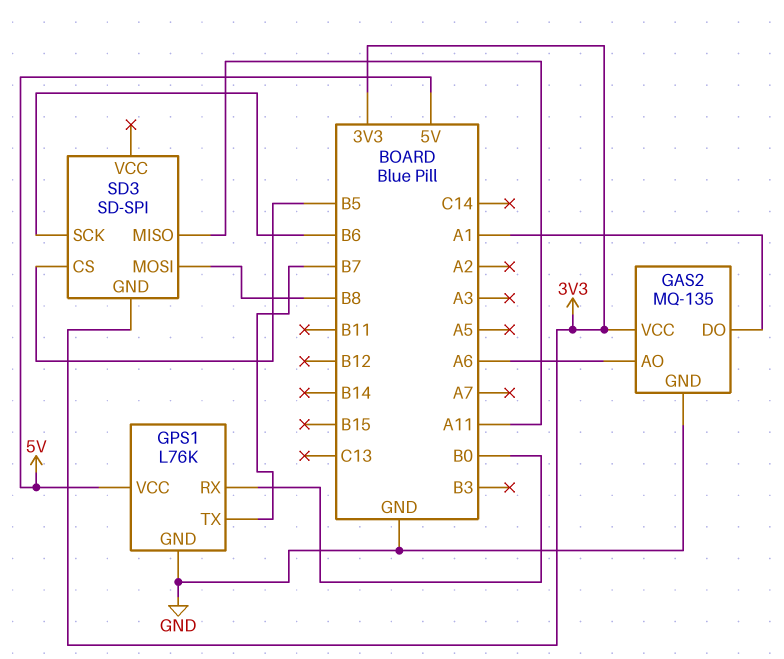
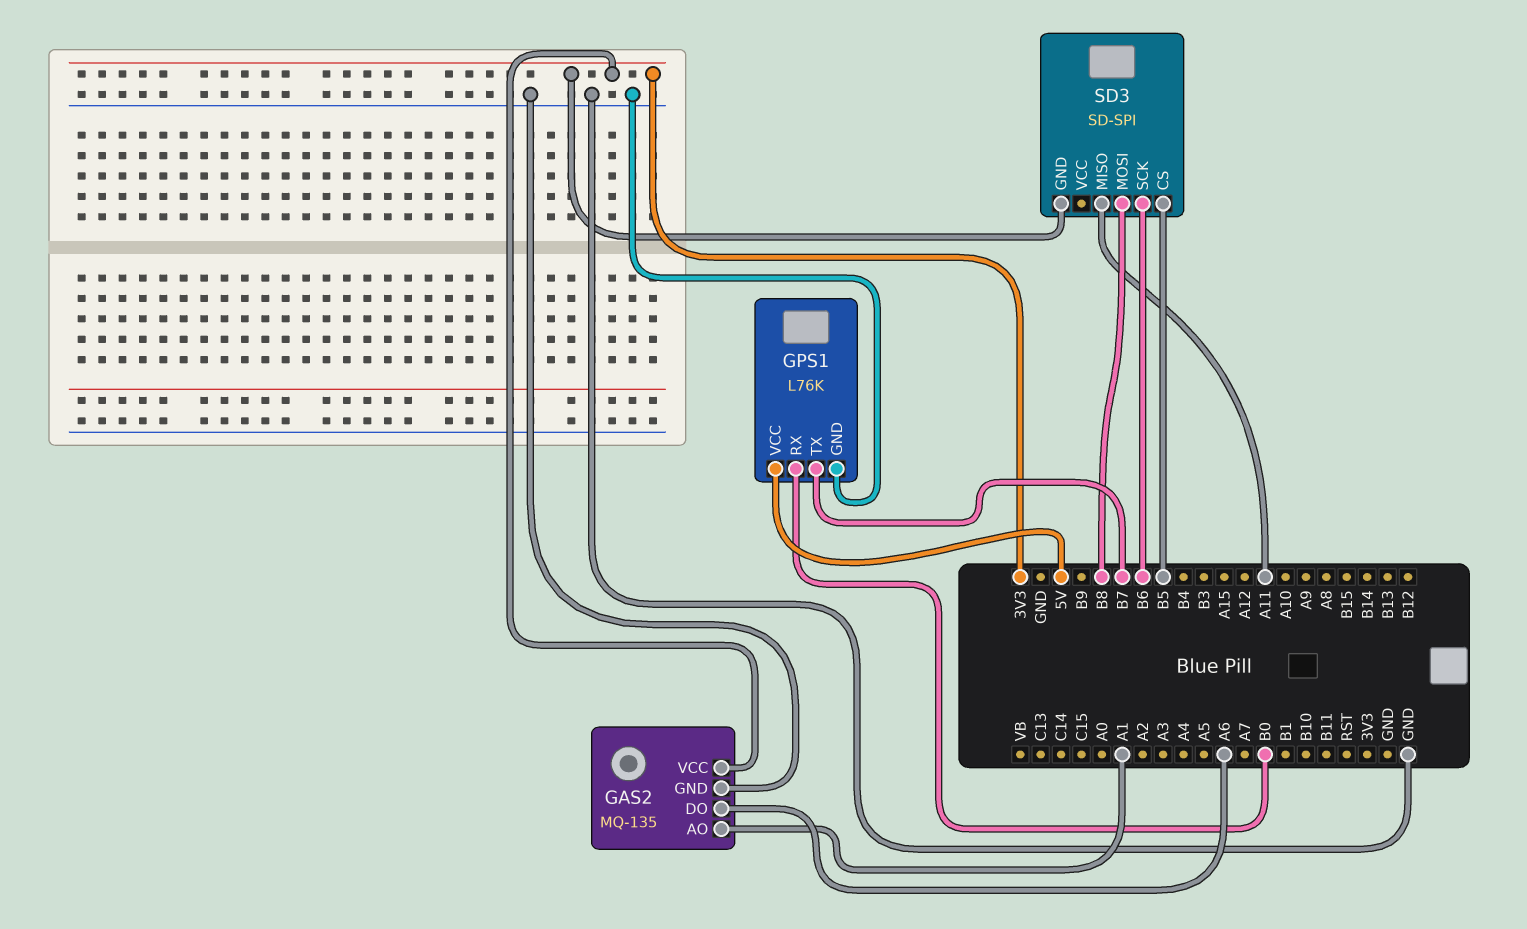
GAS2 pin AO: A6 -> A1
GAS2 pin DO: A1 -> A6

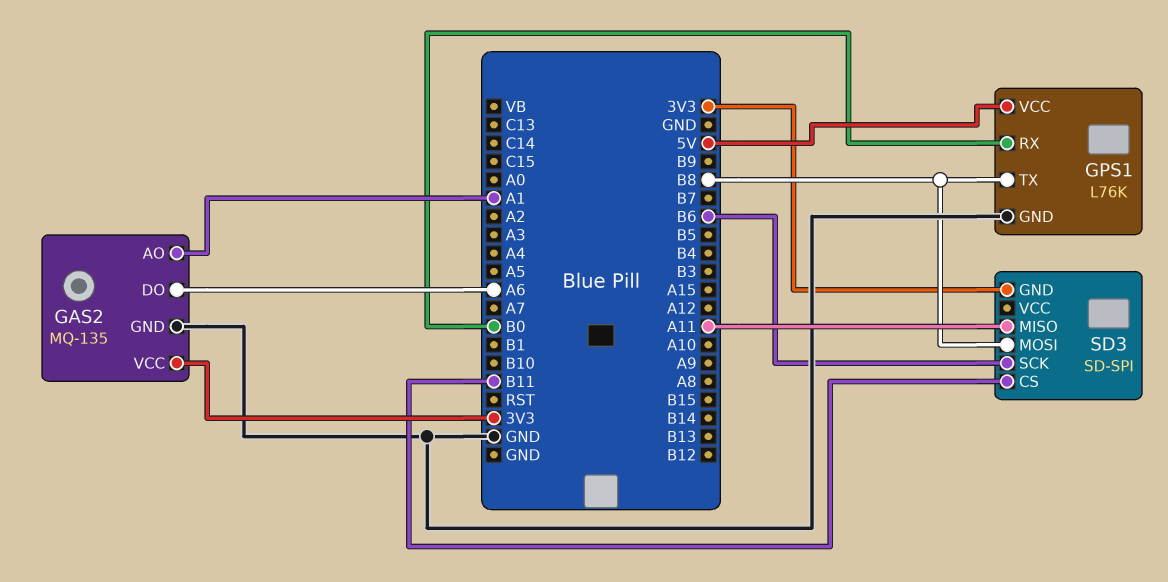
GPS1 pin TX: B7 -> B8
SD3 pin CS: B5 -> B11

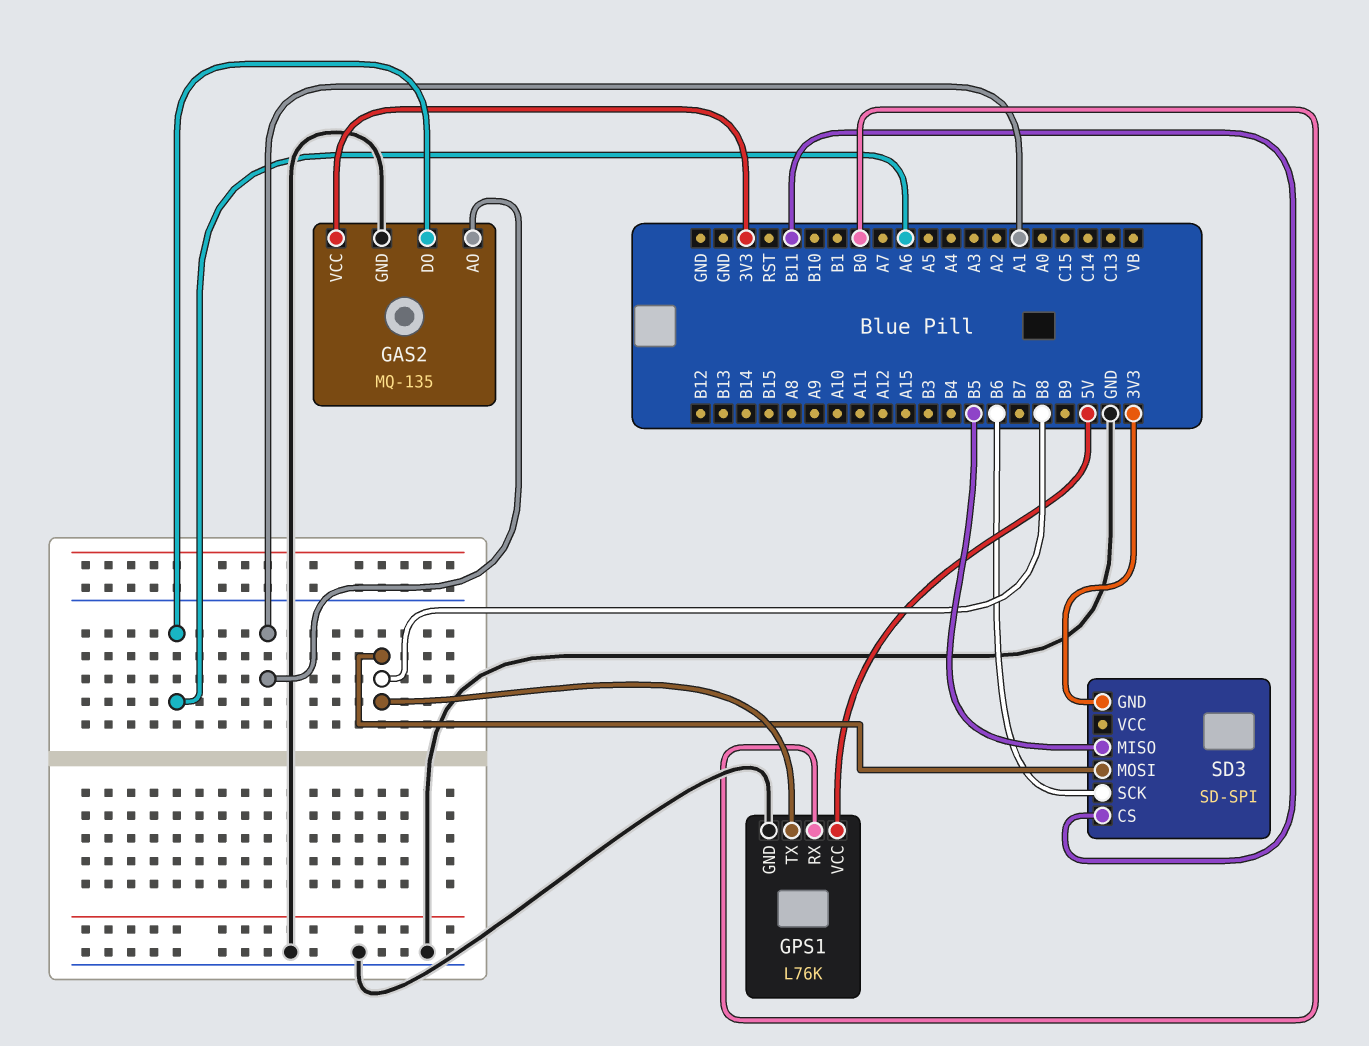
SD3 pin MISO: A11 -> B5

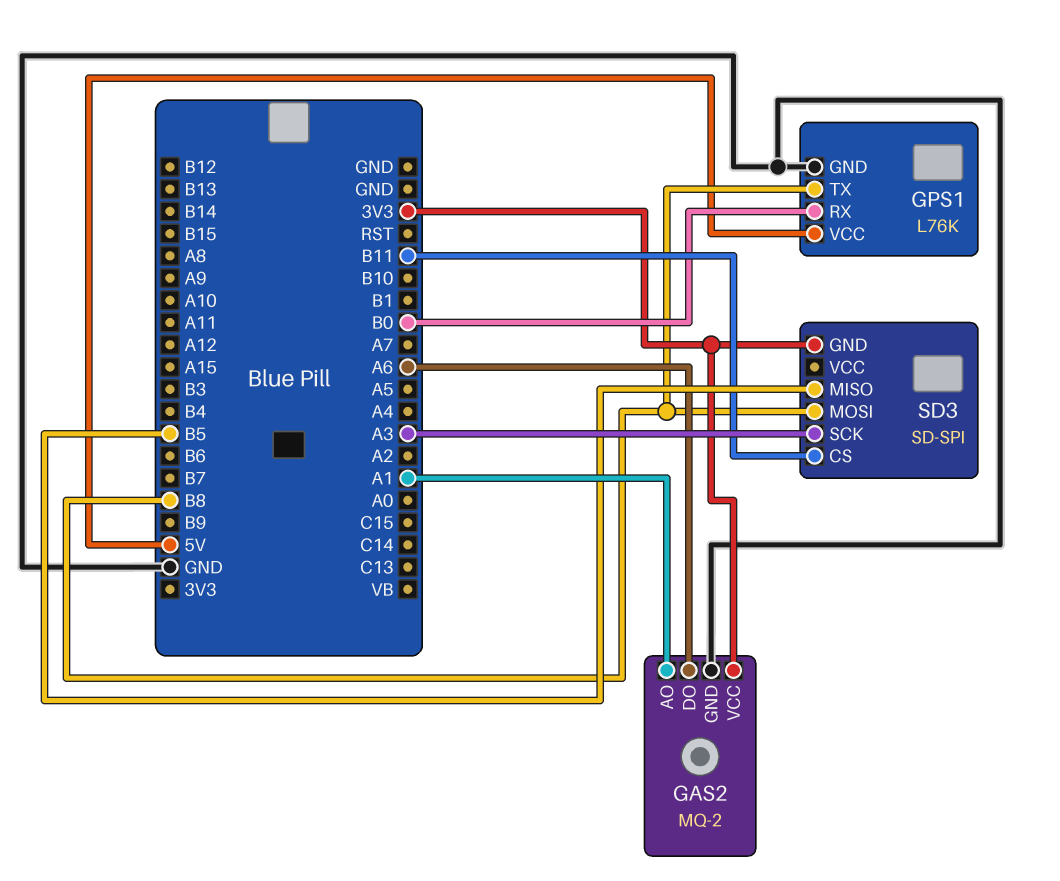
GAS2: MQ-135 -> MQ-2
SD3 pin SCK: B6 -> A3

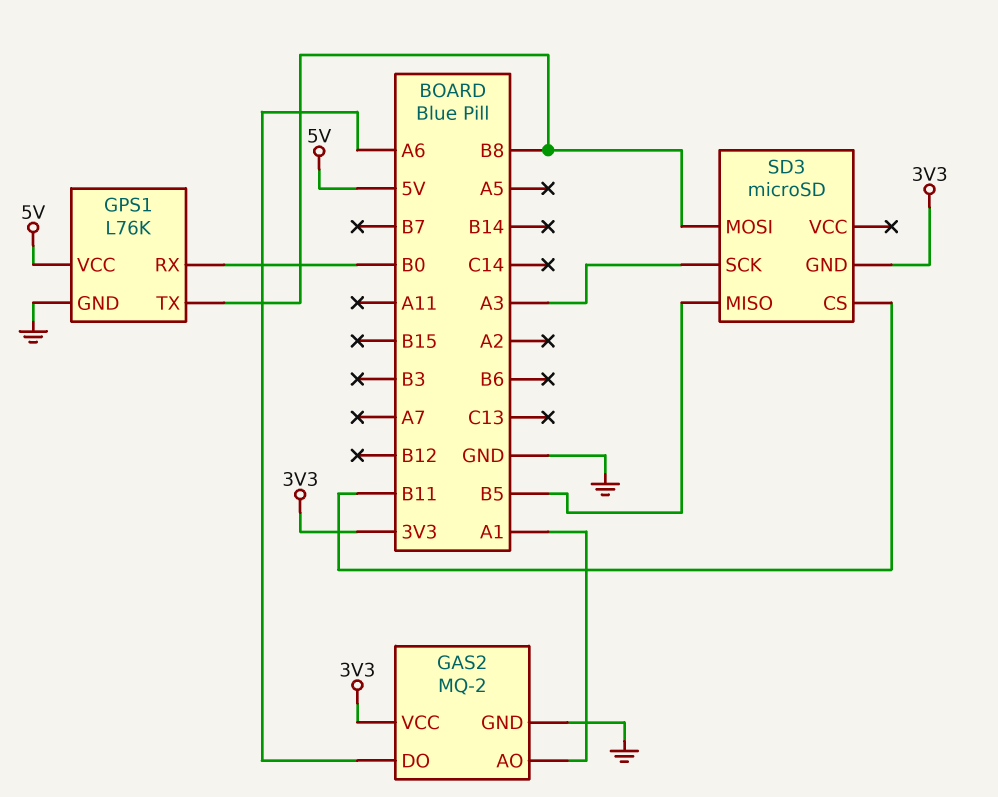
SD3: SD-SPI -> microSD

